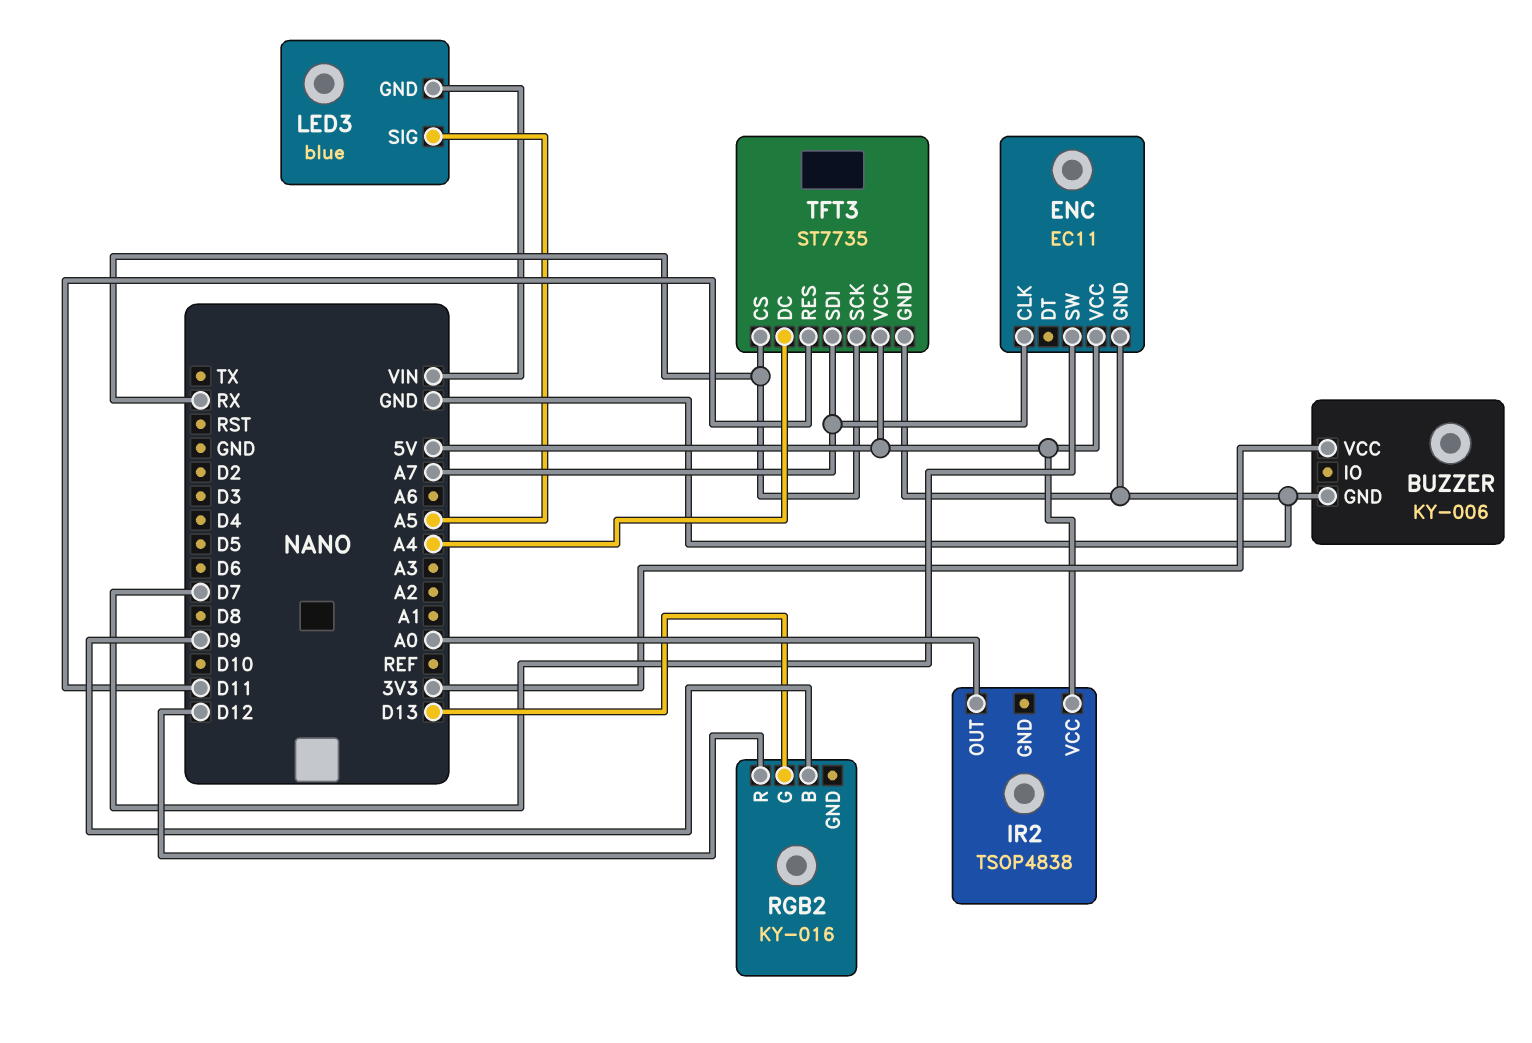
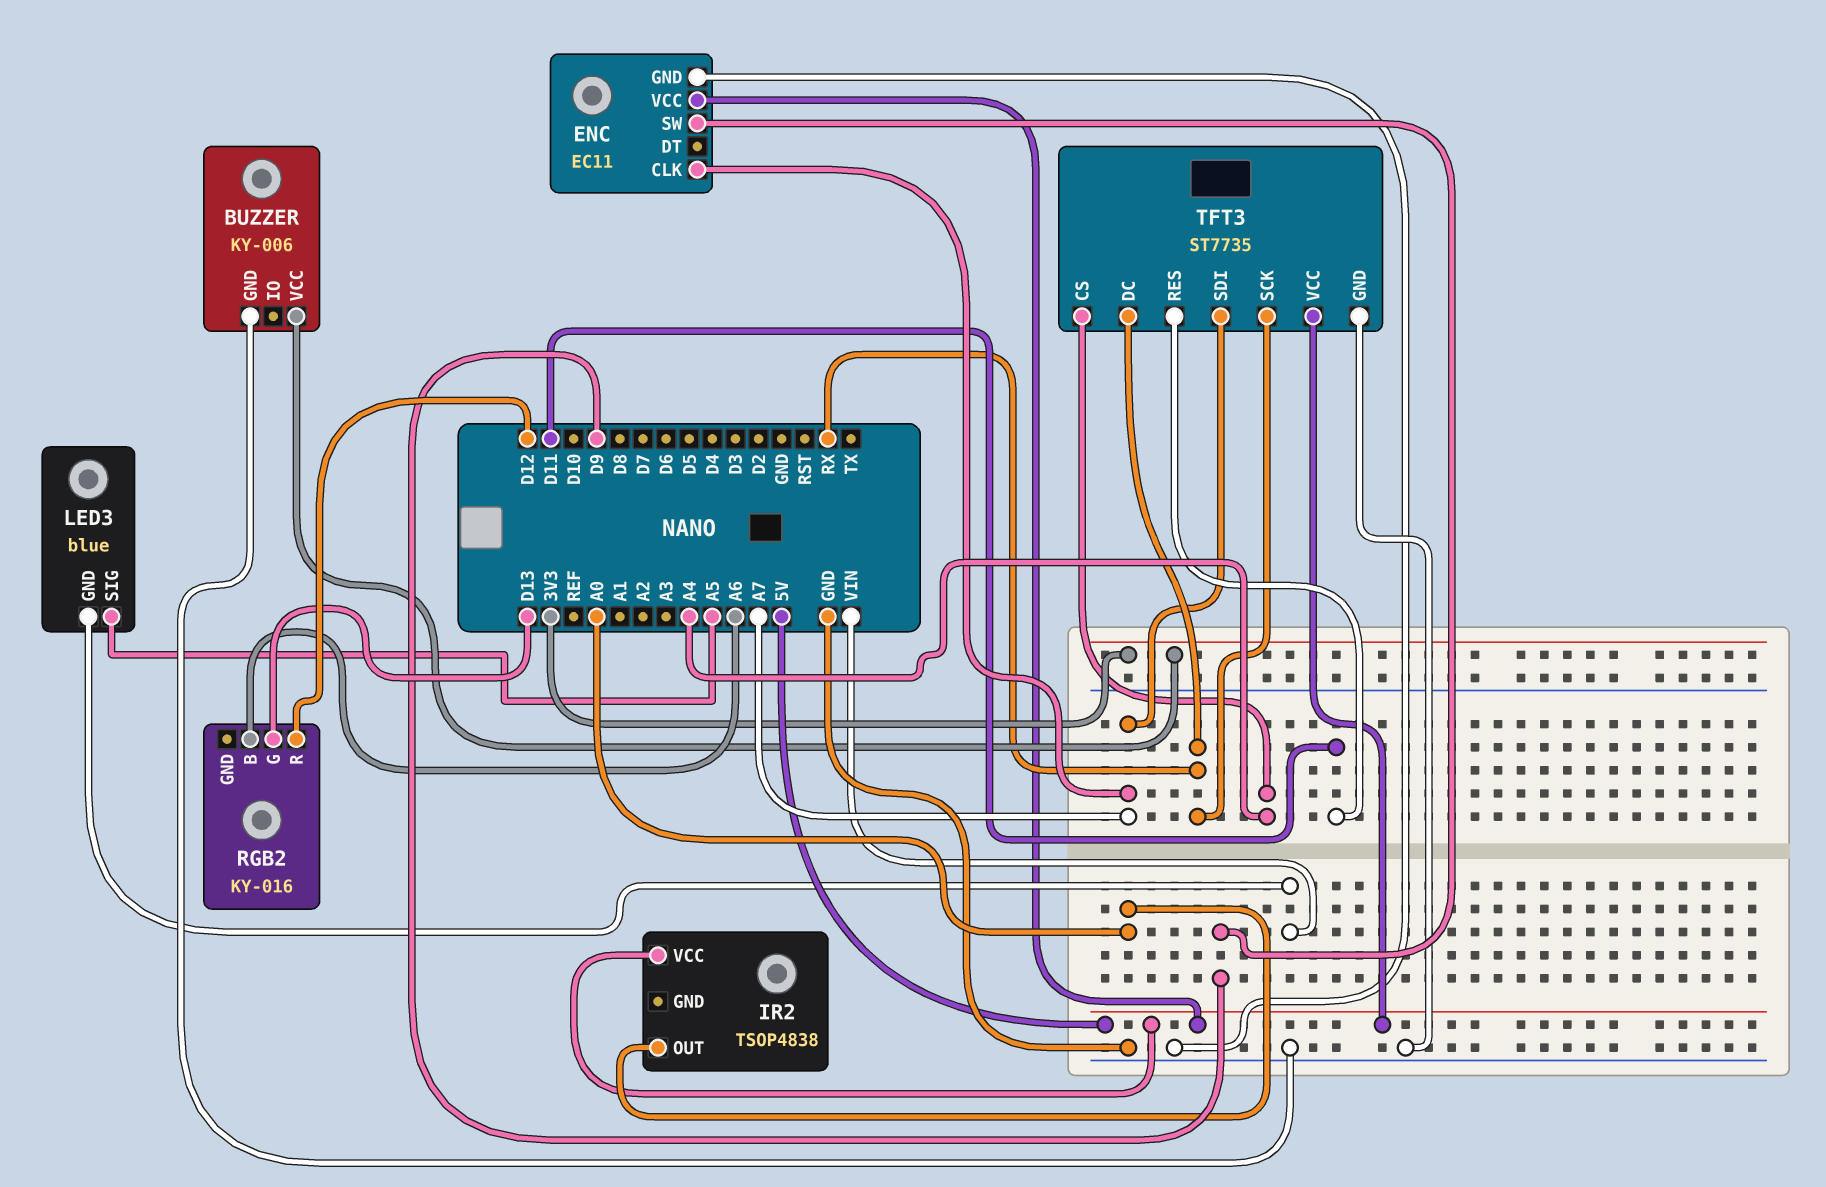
ENC pin SW: D7 -> D9
RGB2 pin B: D9 -> A6
TFT3 pin CS: RX -> A4
TFT3 pin DC: A4 -> RX

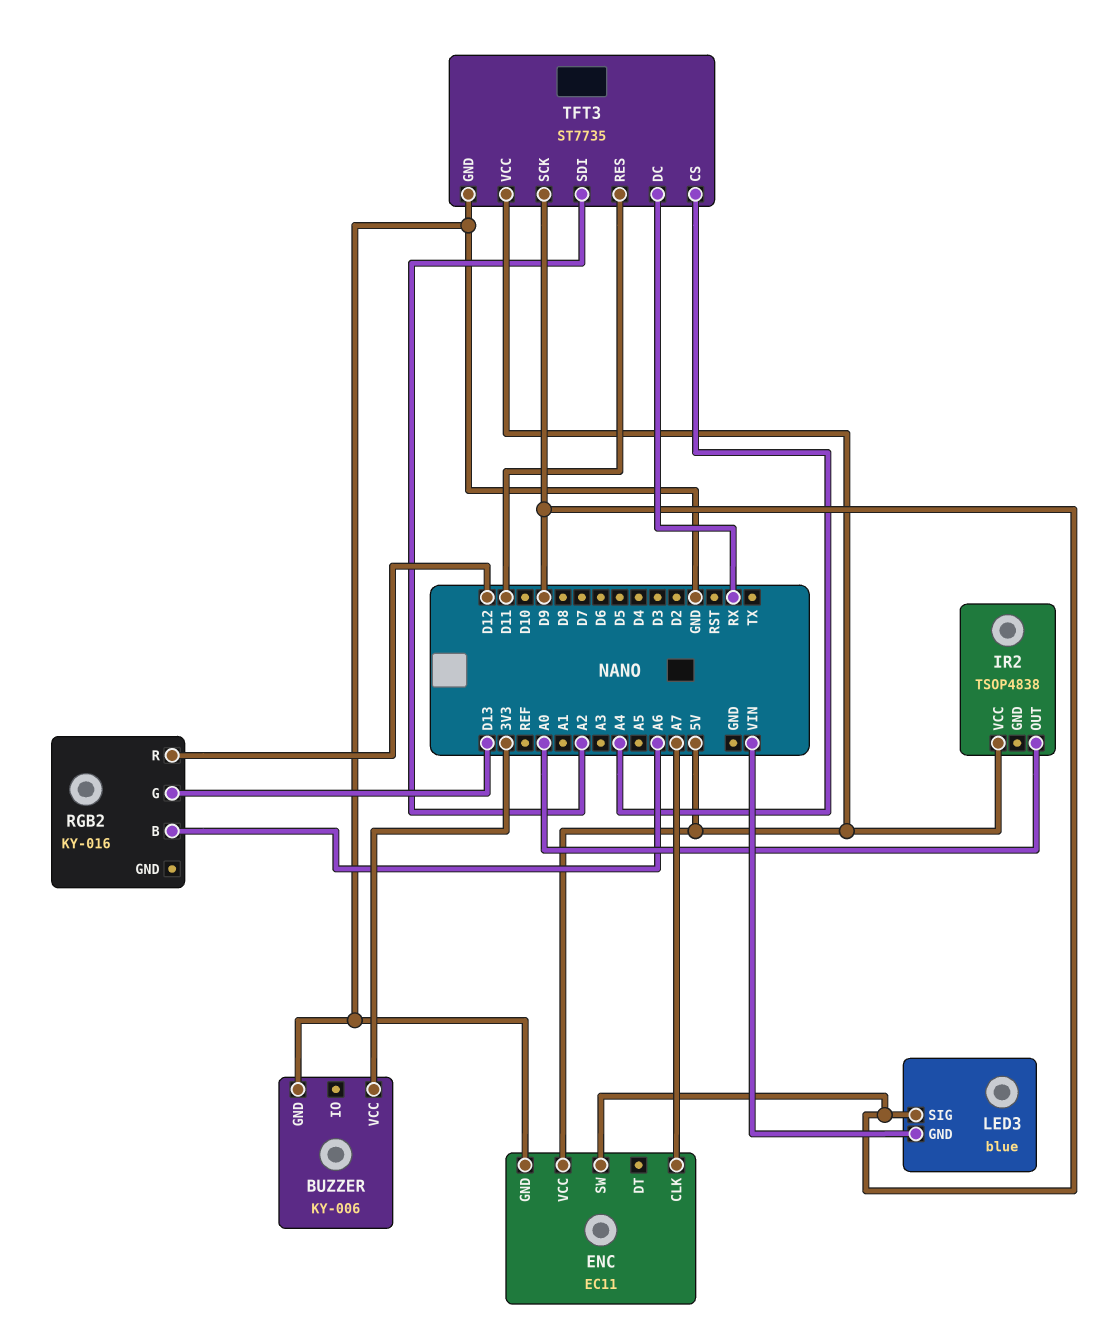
LED3 pin SIG: A5 -> D9
TFT3 pin SCK: RX -> D9
TFT3 pin SDI: A7 -> A2

